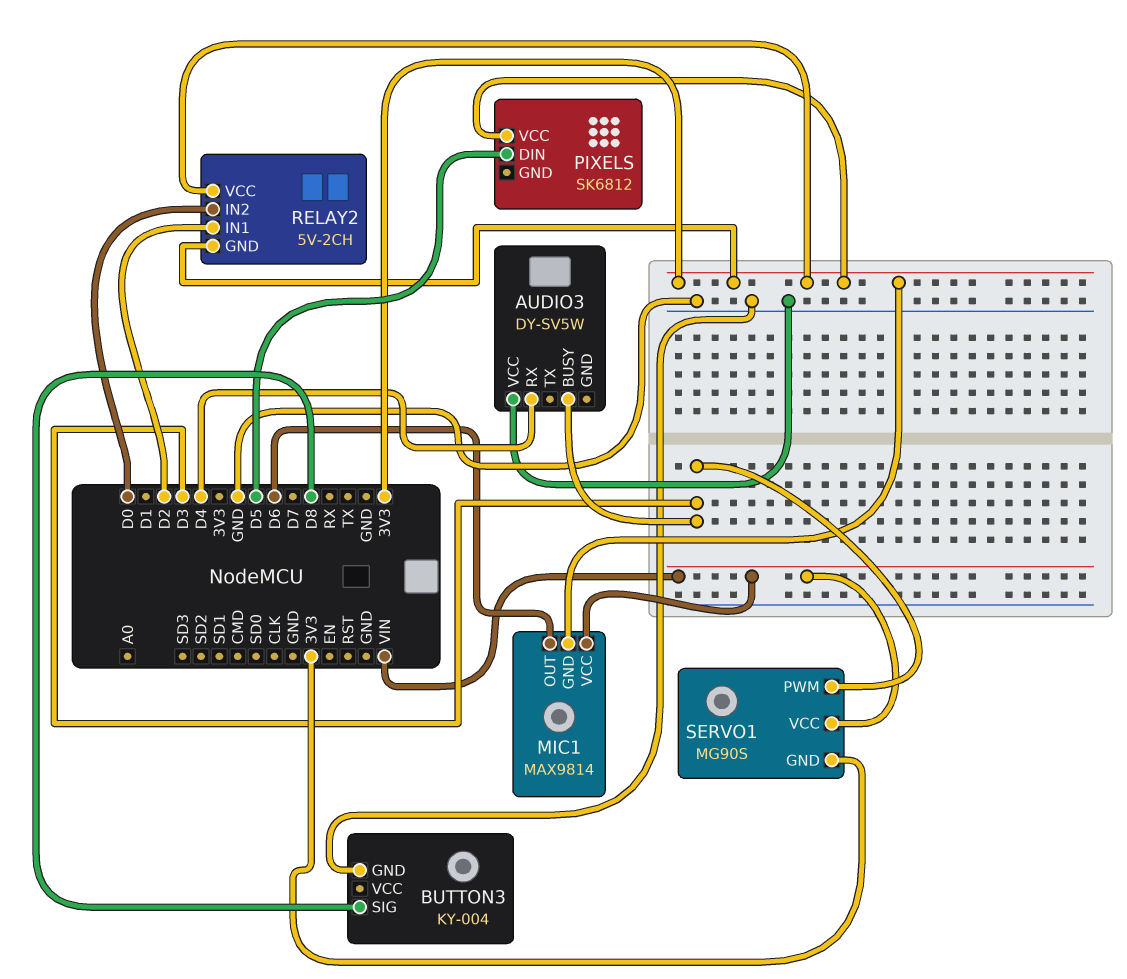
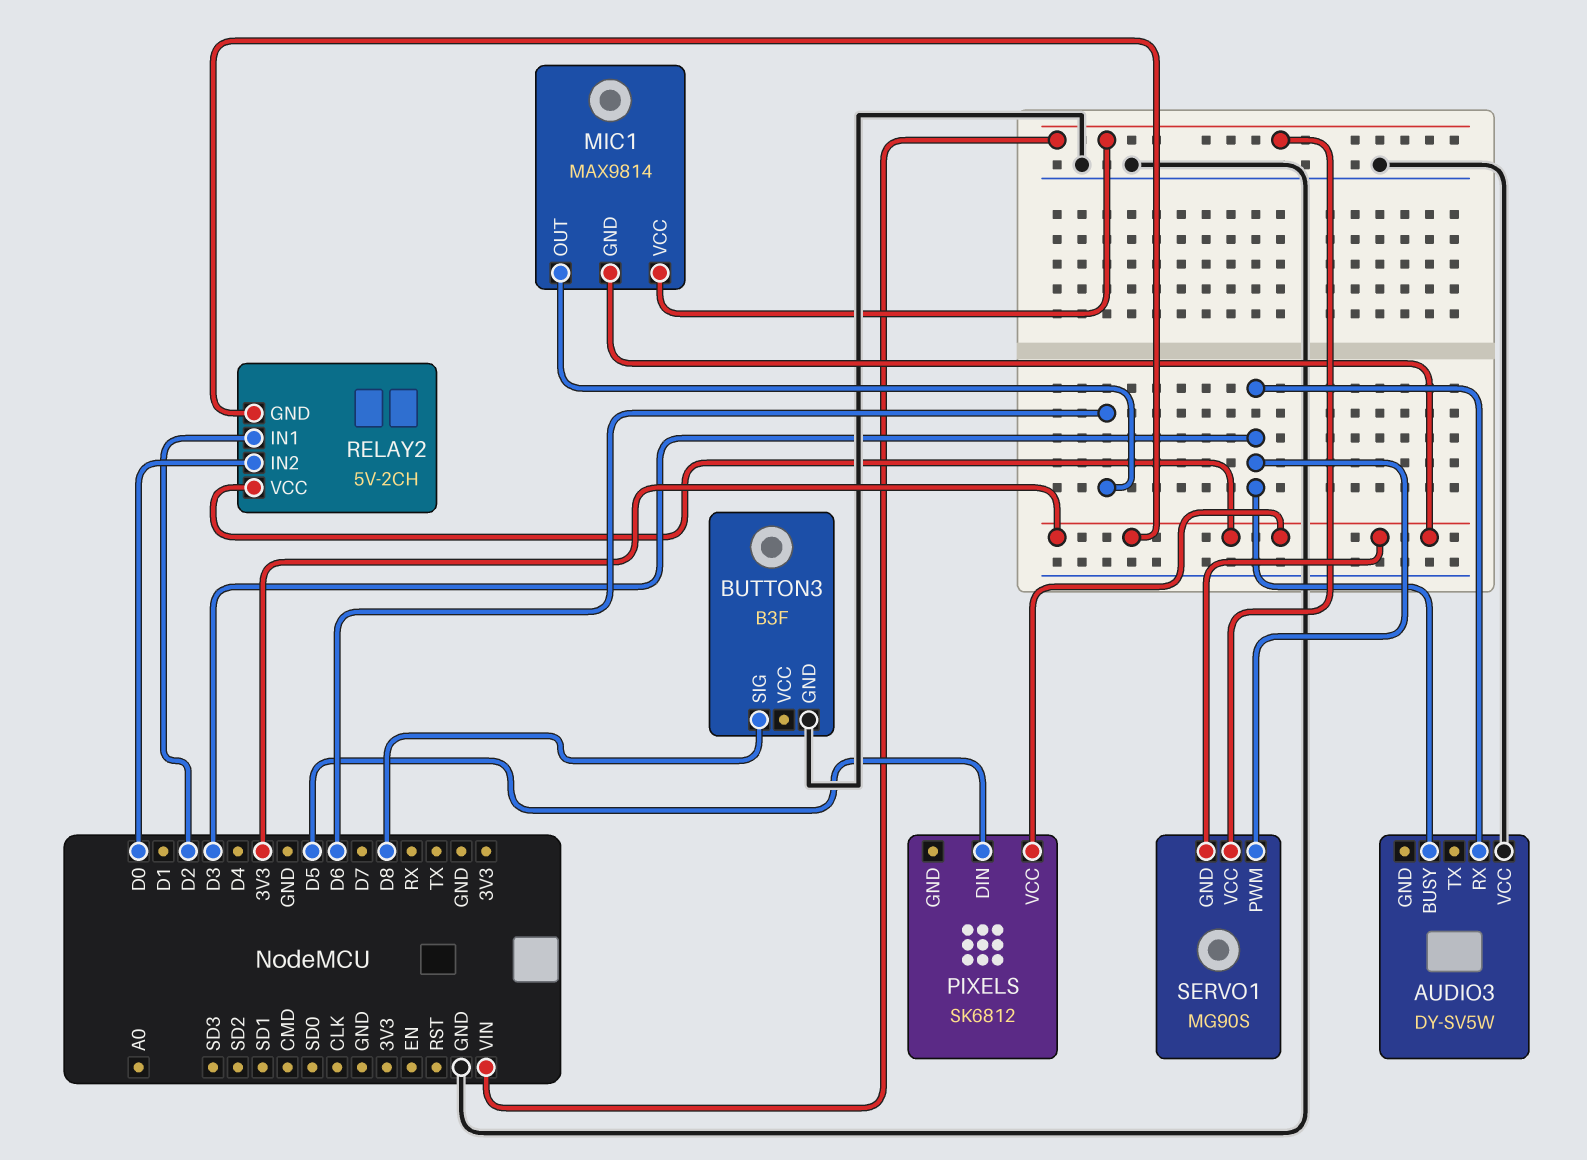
AUDIO3 pin RX: D4 -> D3
BUTTON3: KY-004 -> B3F

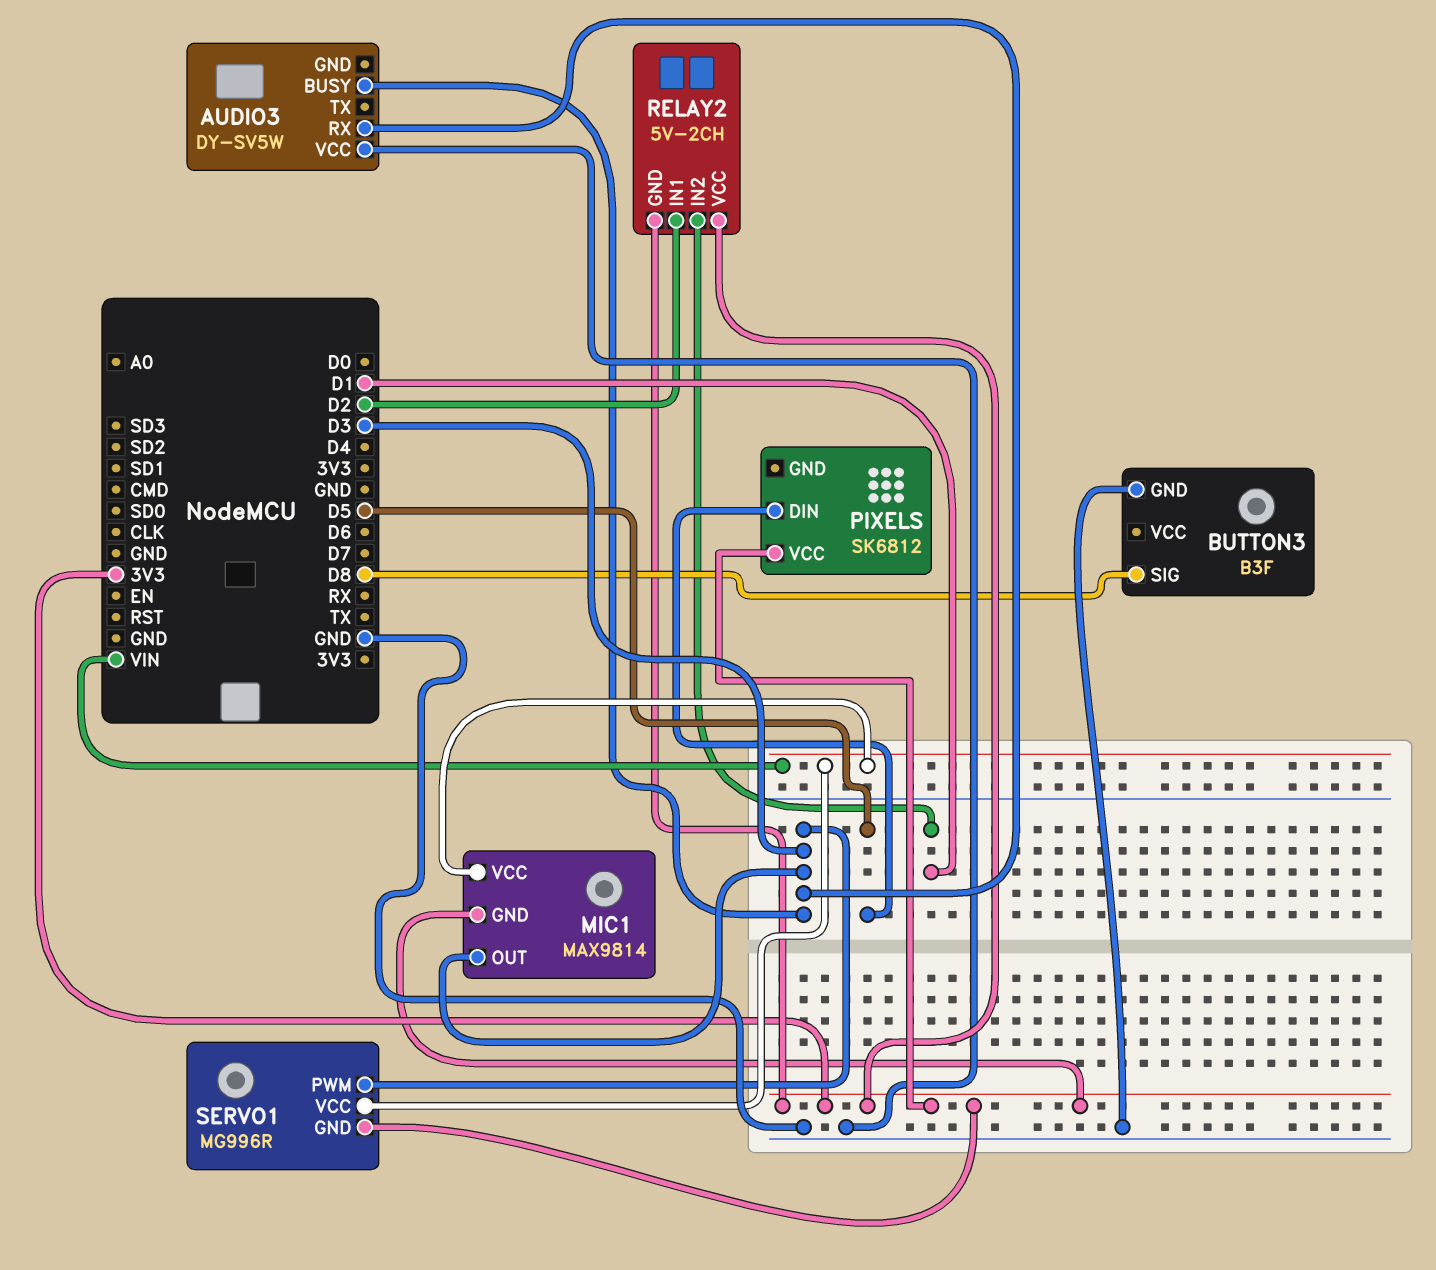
MIC1 pin OUT: D6 -> D3
RELAY2 pin IN2: D0 -> D1
SERVO1: MG90S -> MG996R

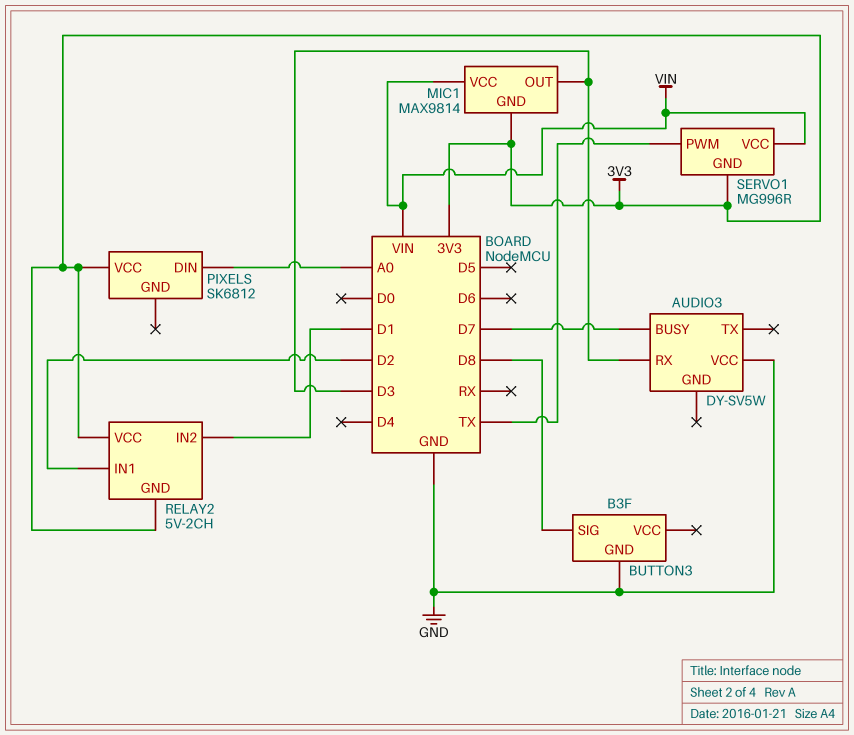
AUDIO3 pin BUSY: D3 -> D7
PIXELS pin DIN: D5 -> A0
SERVO1 pin PWM: D3 -> TX

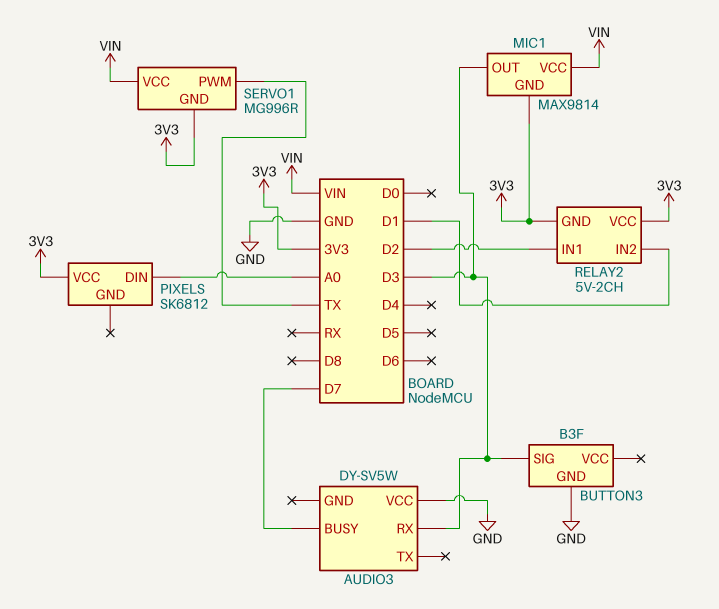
BUTTON3 pin SIG: D8 -> D3

